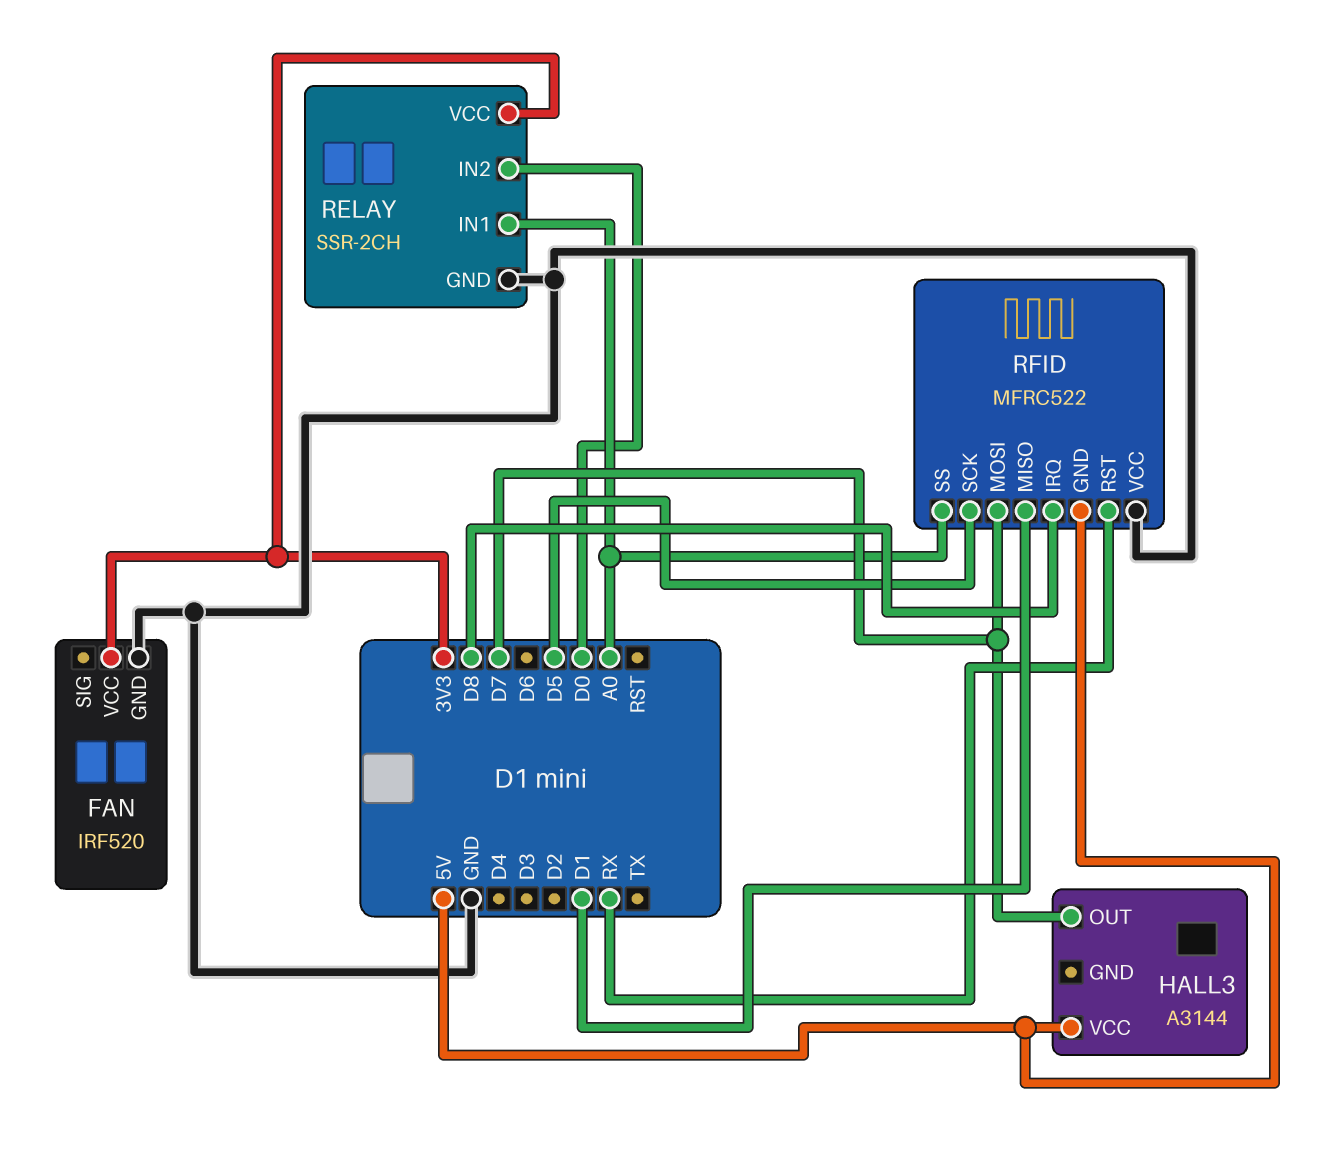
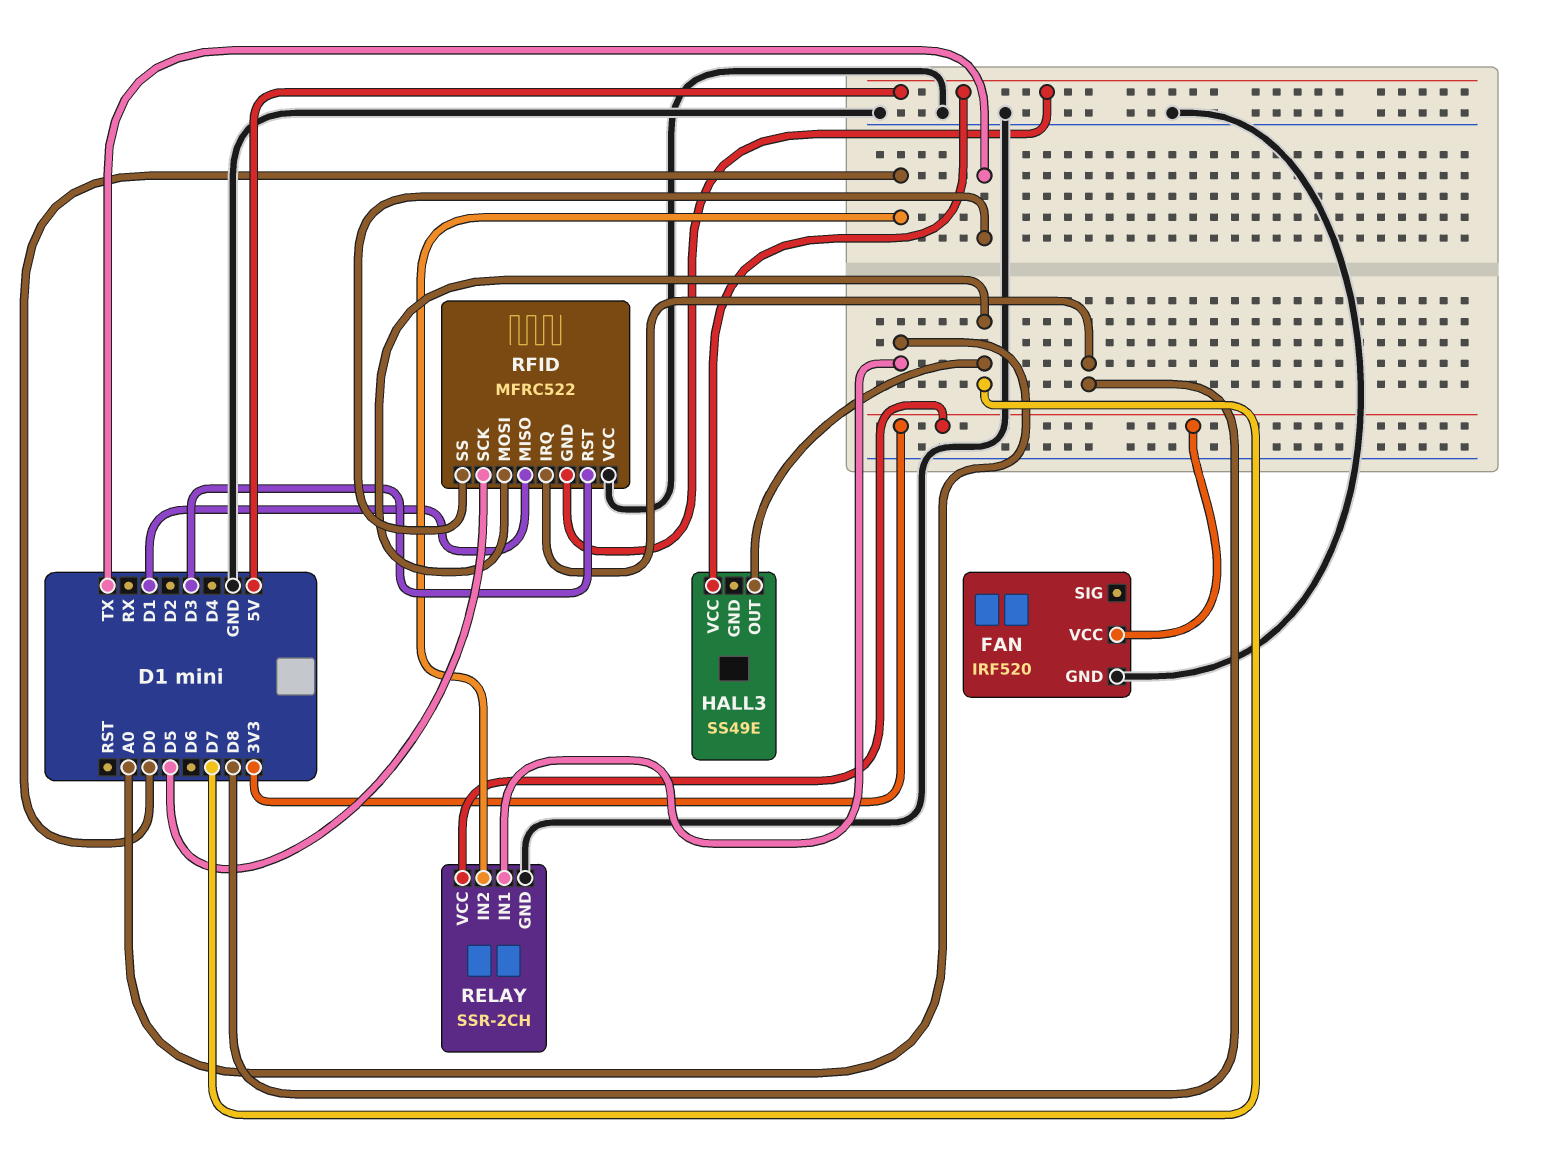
HALL3: A3144 -> SS49E
RFID pin RST: RX -> D3
RFID pin SS: A0 -> TX

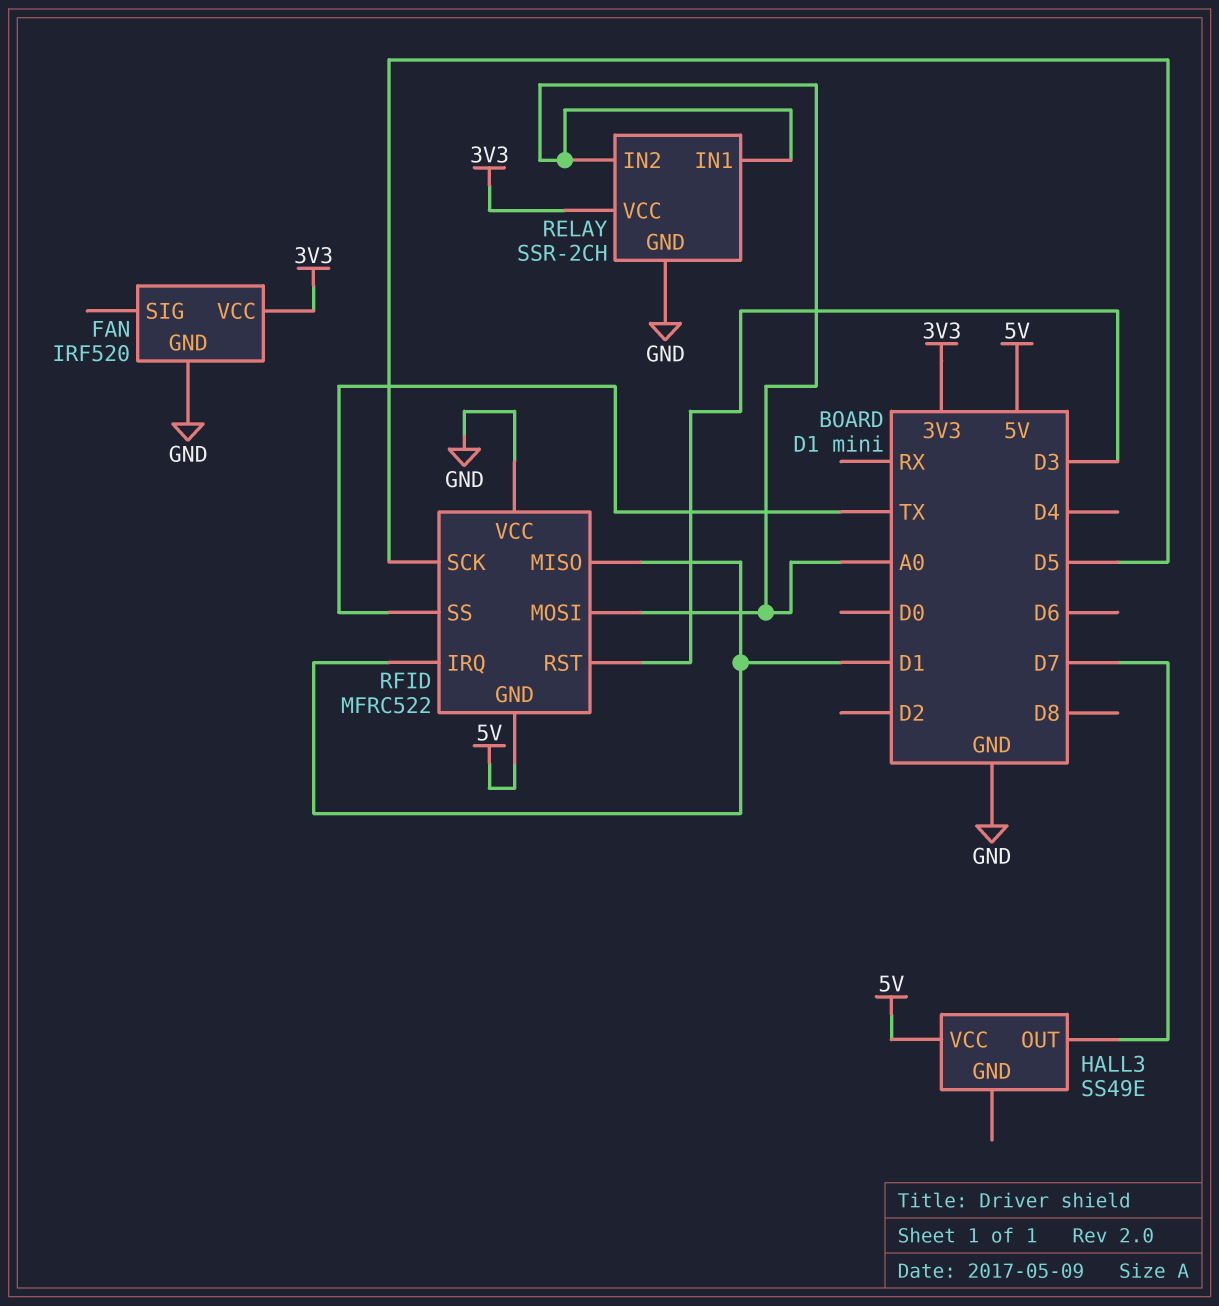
RELAY pin IN2: D0 -> A0
RFID pin IRQ: D8 -> D1
RFID pin MOSI: D7 -> A0

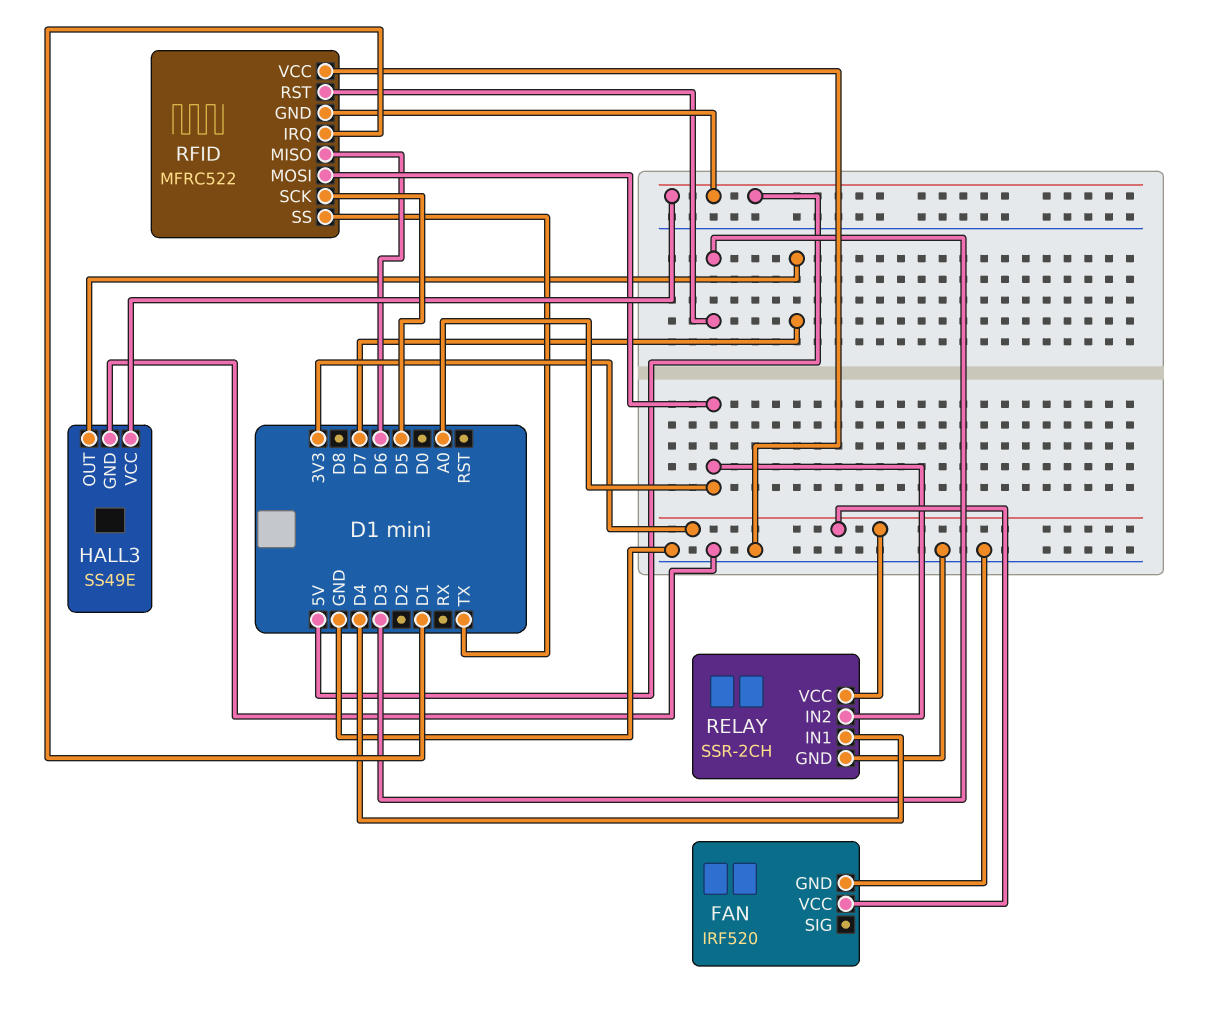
HALL3 pin GND: none -> GND
RELAY pin IN1: A0 -> D4
RFID pin MISO: D1 -> D6

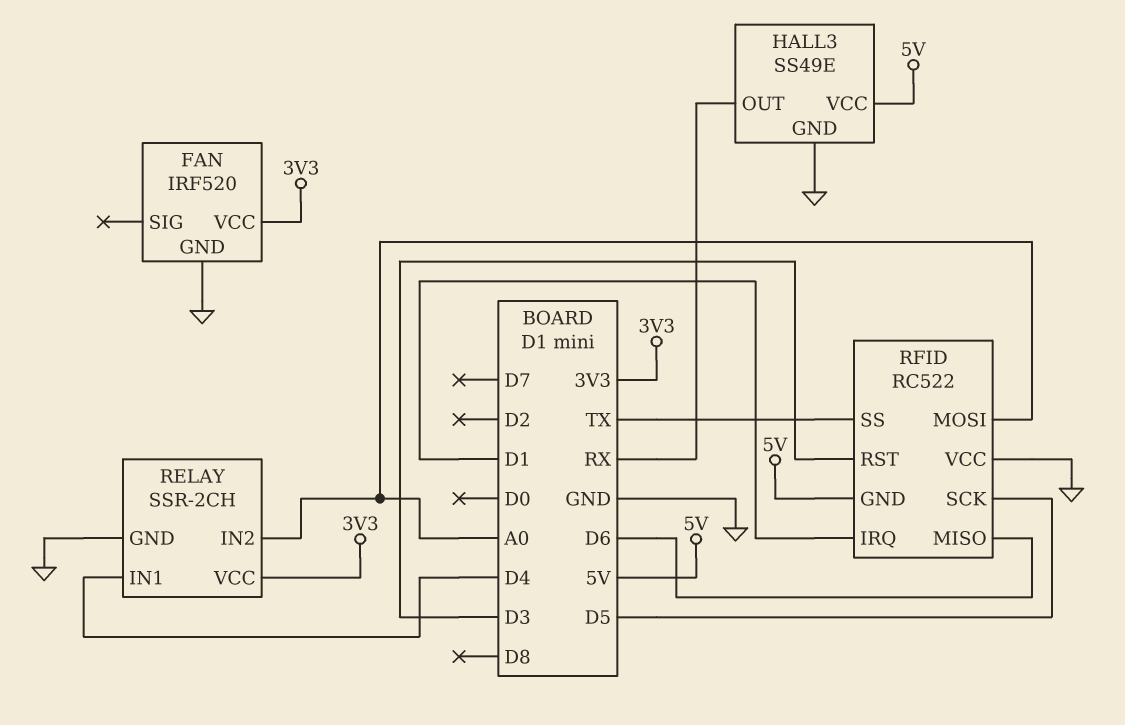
HALL3 pin OUT: D7 -> RX
RFID: MFRC522 -> RC522

